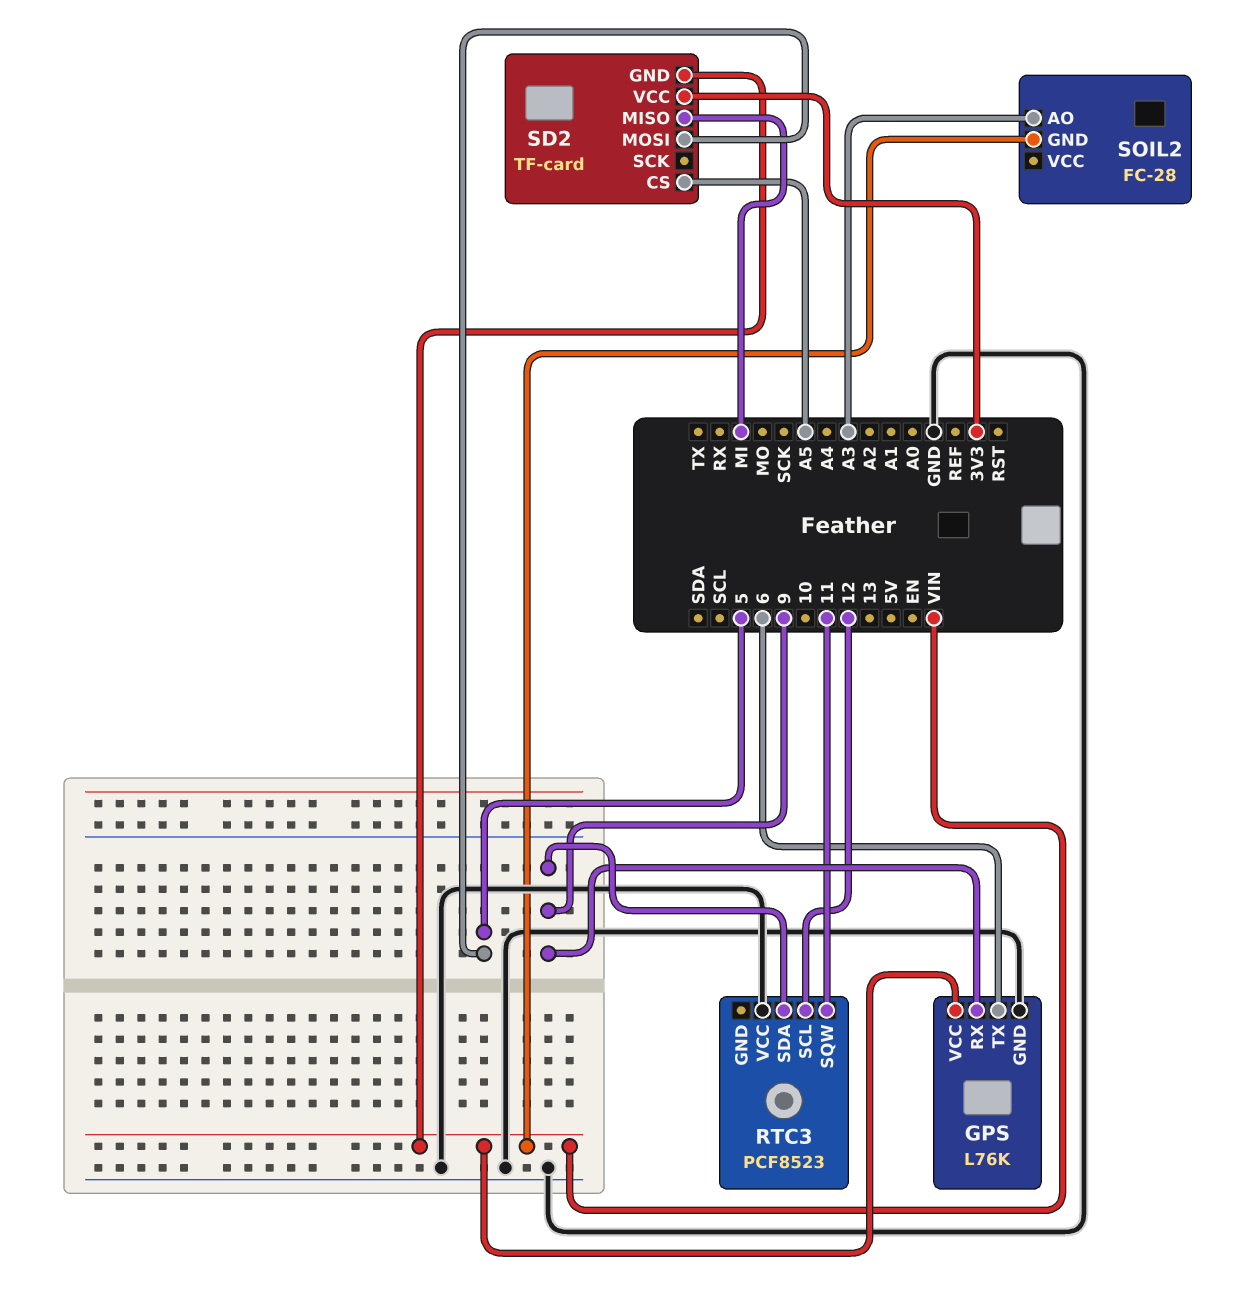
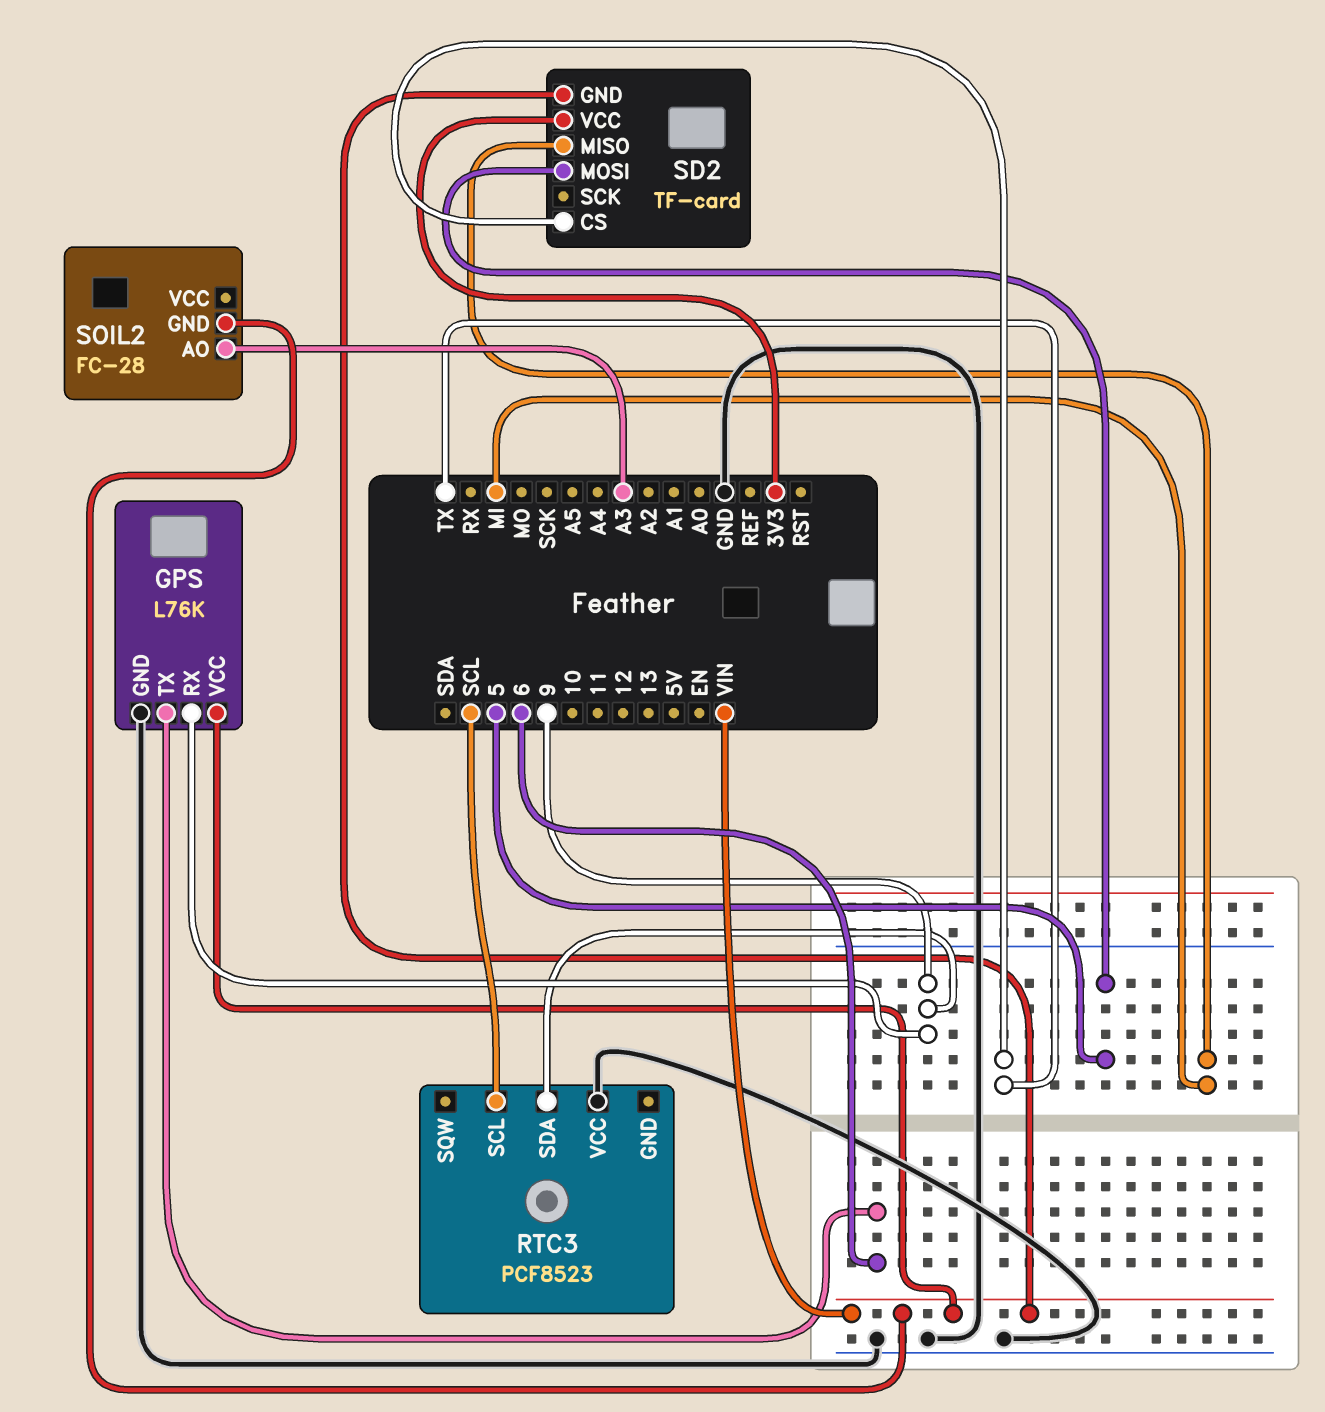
RTC3 pin SCL: 12 -> SCL
RTC3 pin SQW: 11 -> none
SD2 pin CS: A5 -> TX

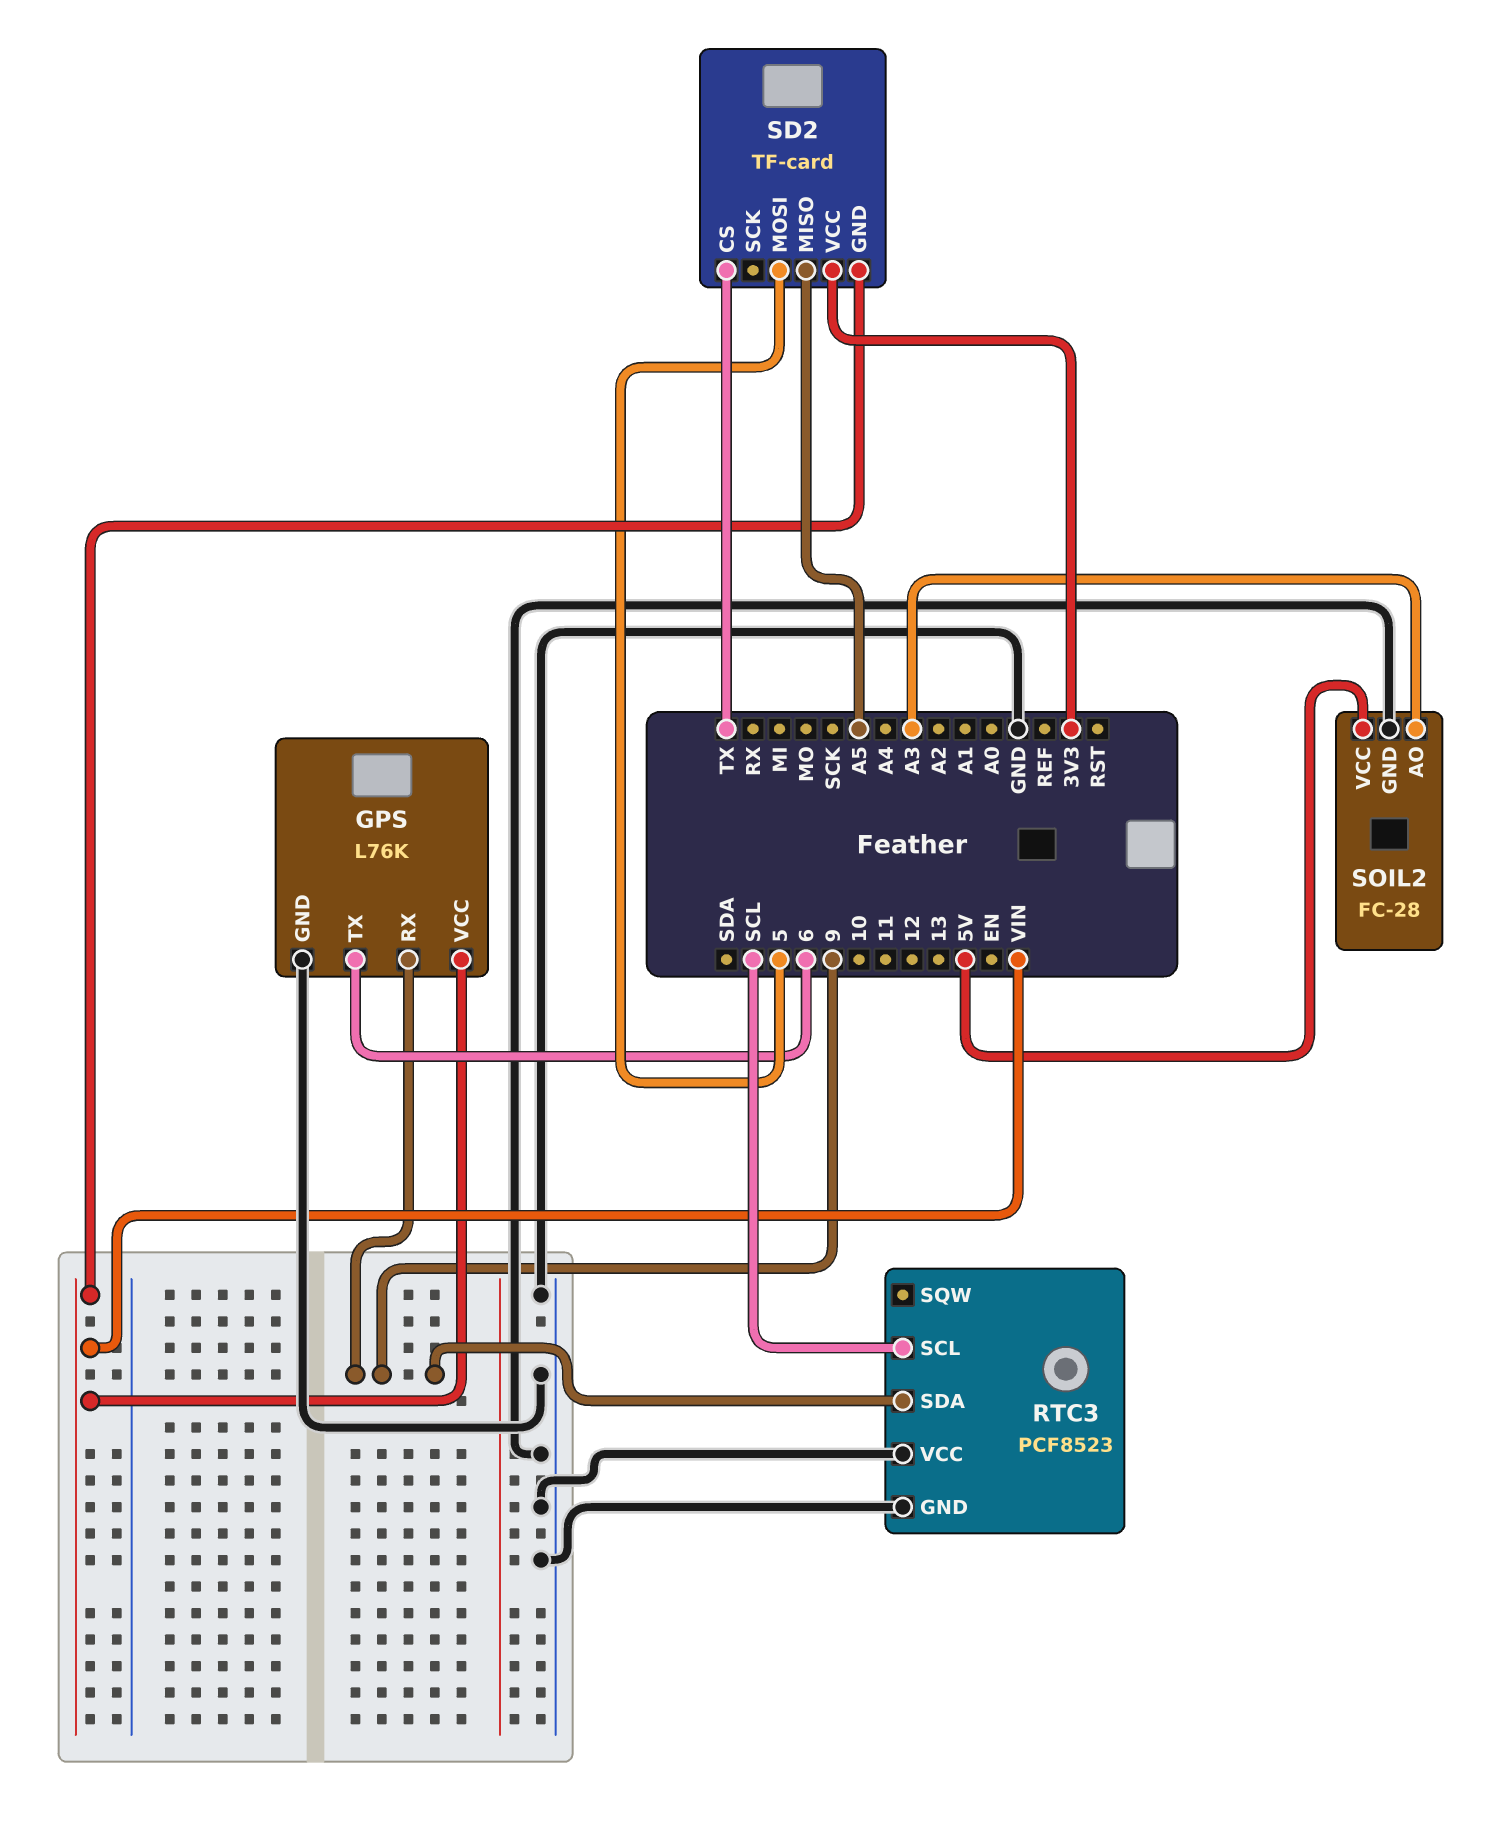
RTC3 pin GND: none -> GND
SD2 pin MISO: MI -> A5
SOIL2 pin GND: VIN -> GND
SOIL2 pin VCC: none -> 5V

